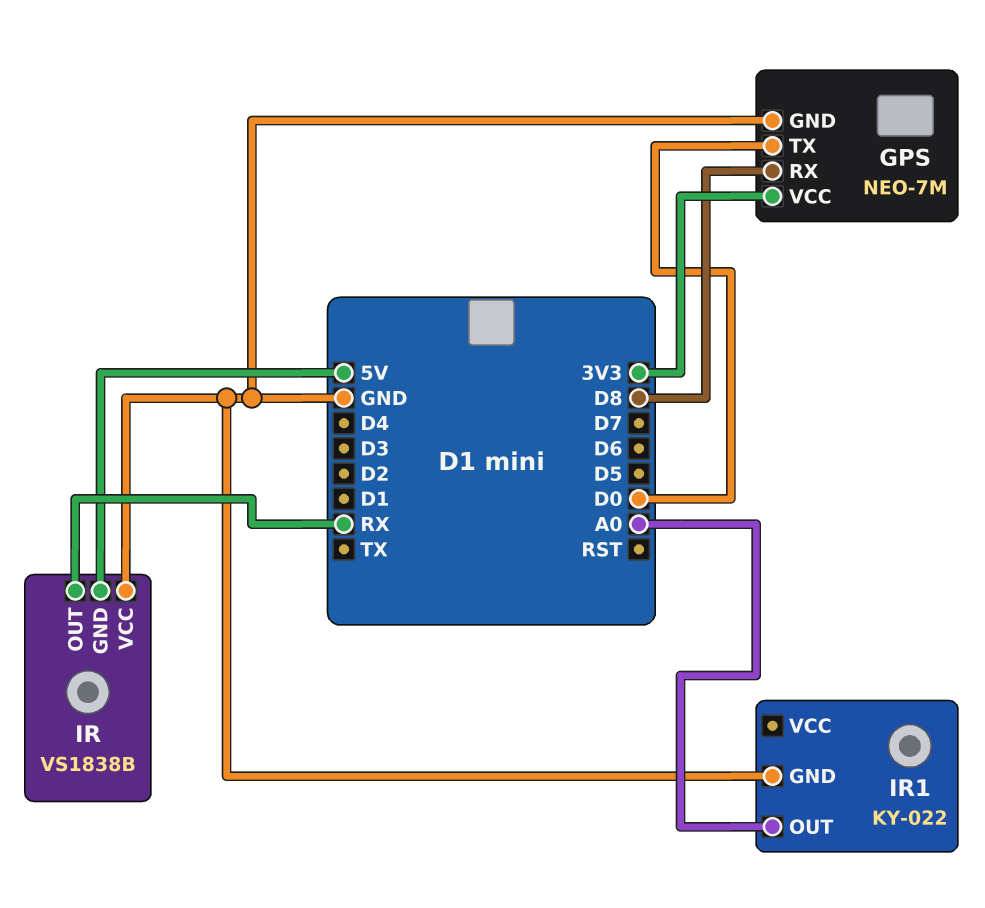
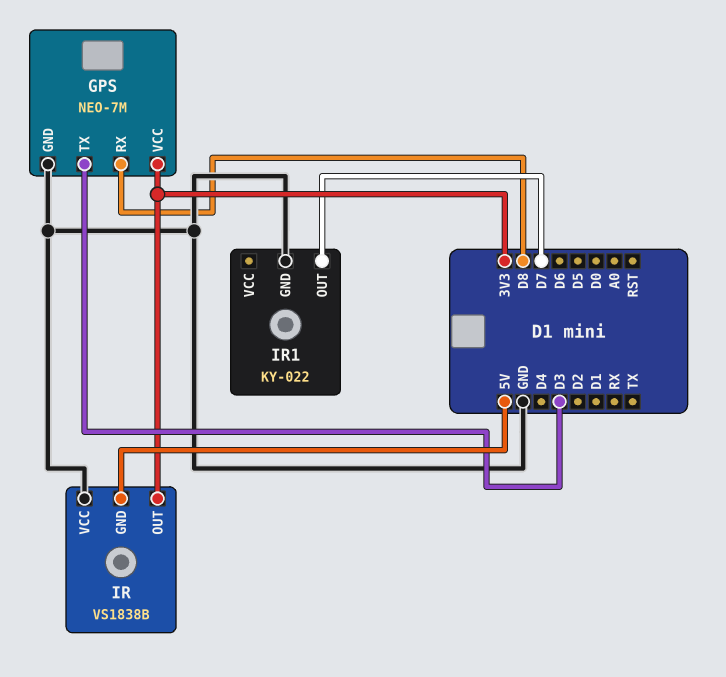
GPS pin TX: D0 -> D3
IR pin OUT: RX -> 3V3
IR1 pin OUT: A0 -> D7

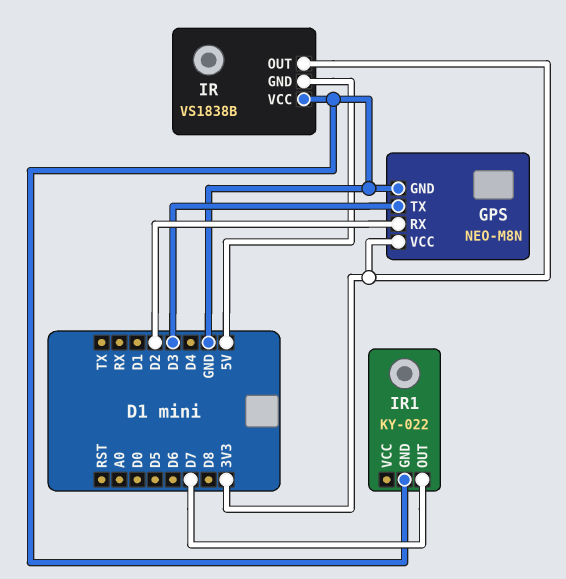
GPS: NEO-7M -> NEO-M8N
GPS pin RX: D8 -> D2

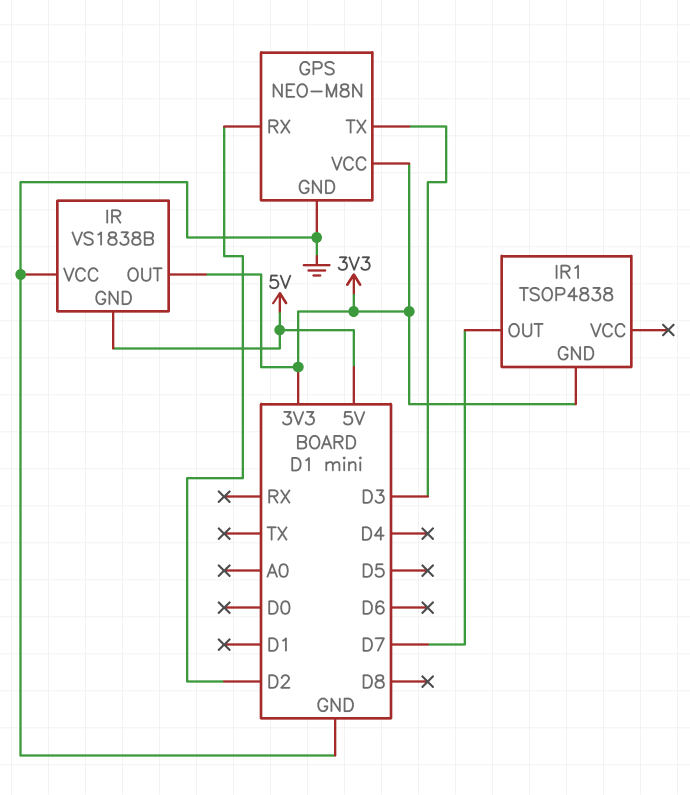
IR1: KY-022 -> TSOP4838
IR1 pin GND: GND -> 3V3

